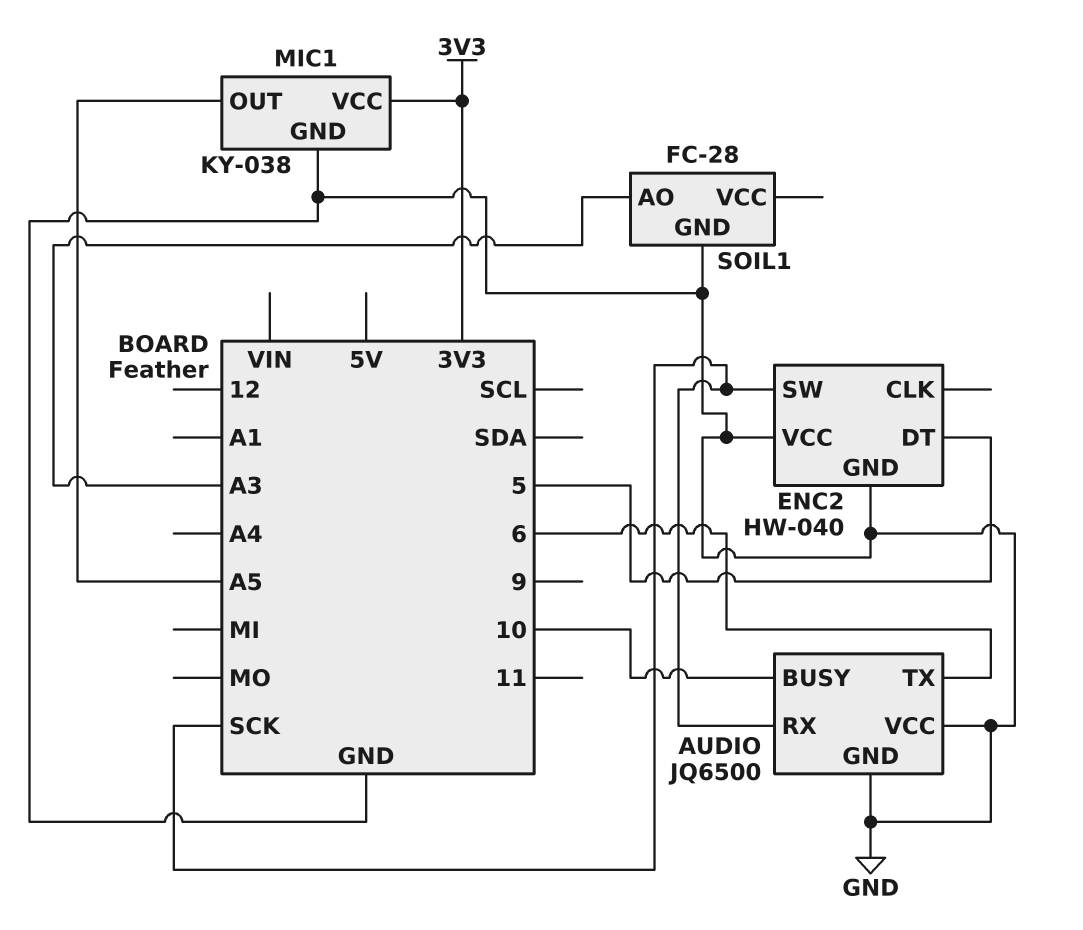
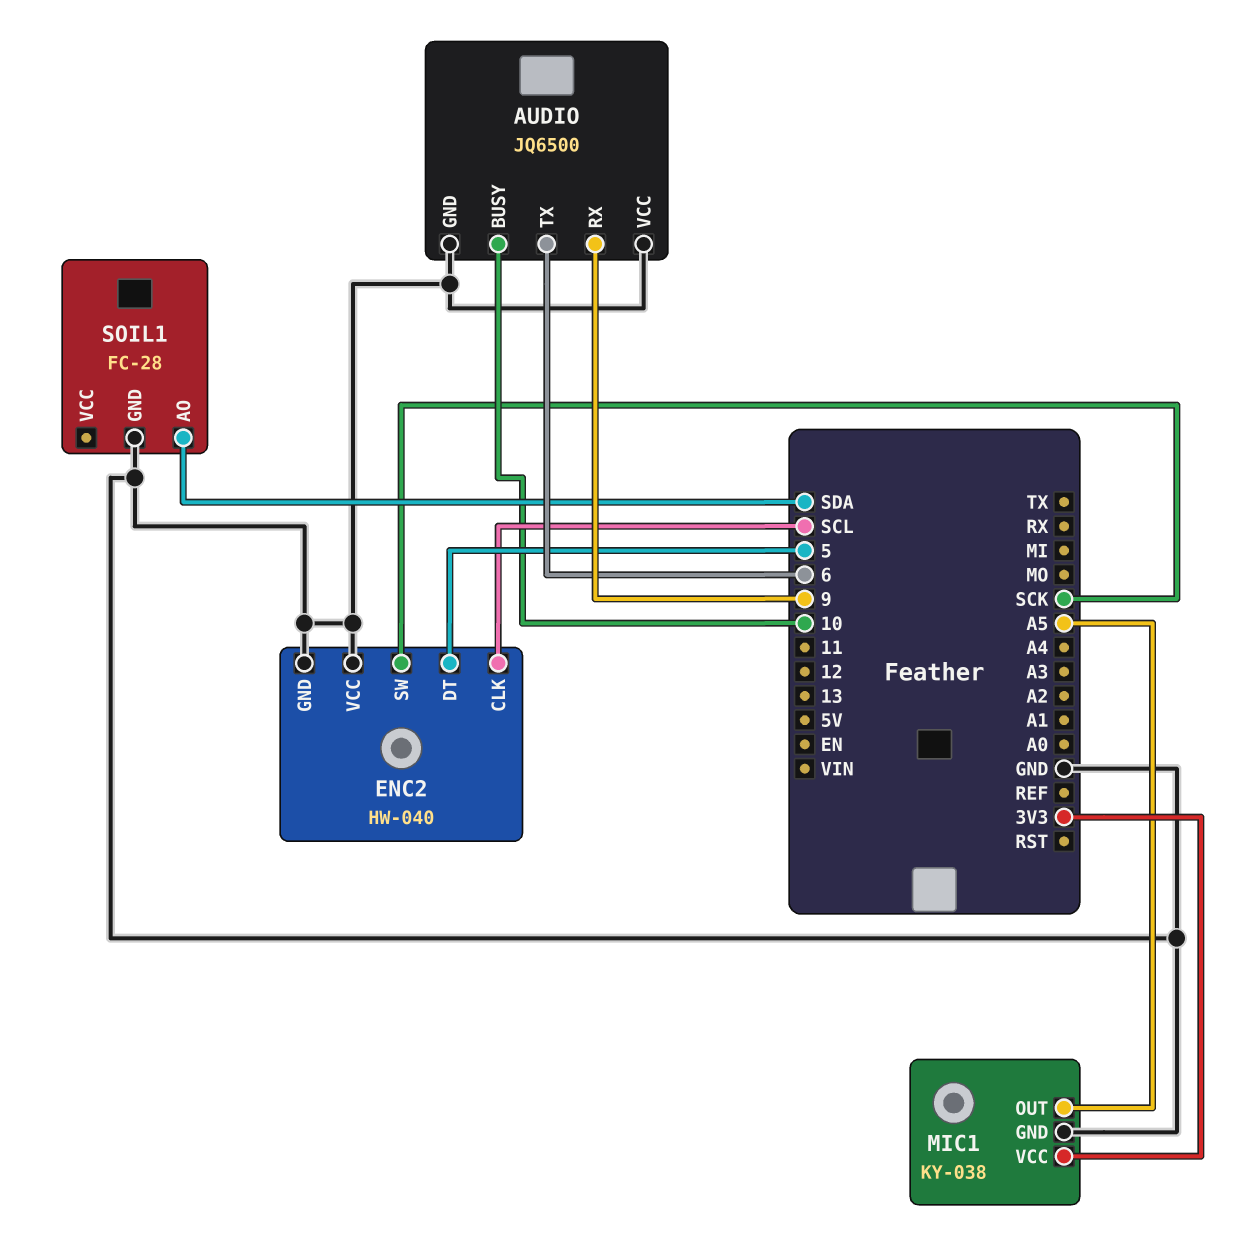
AUDIO pin RX: SCK -> 9
ENC2 pin CLK: none -> SCL
SOIL1 pin AO: A3 -> SDA

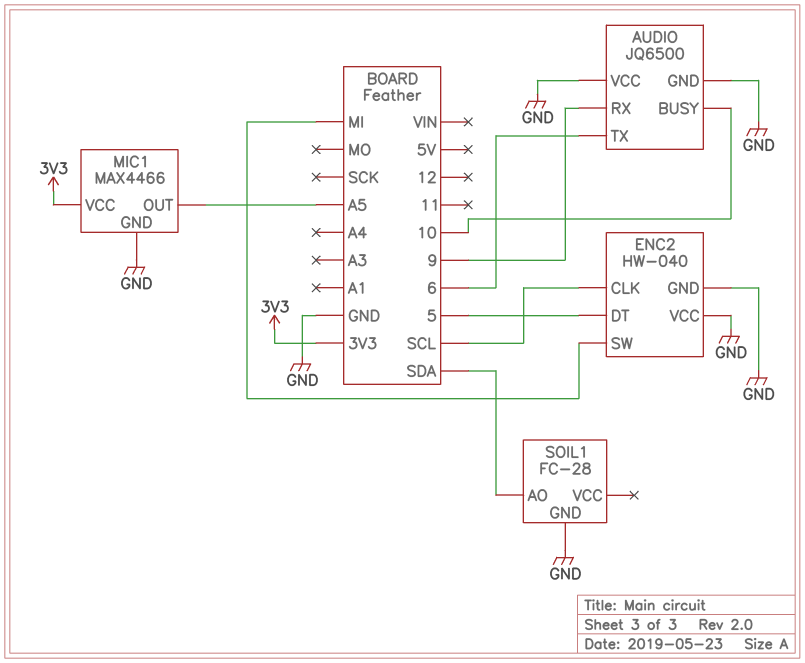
ENC2 pin SW: SCK -> MI
MIC1: KY-038 -> MAX4466

